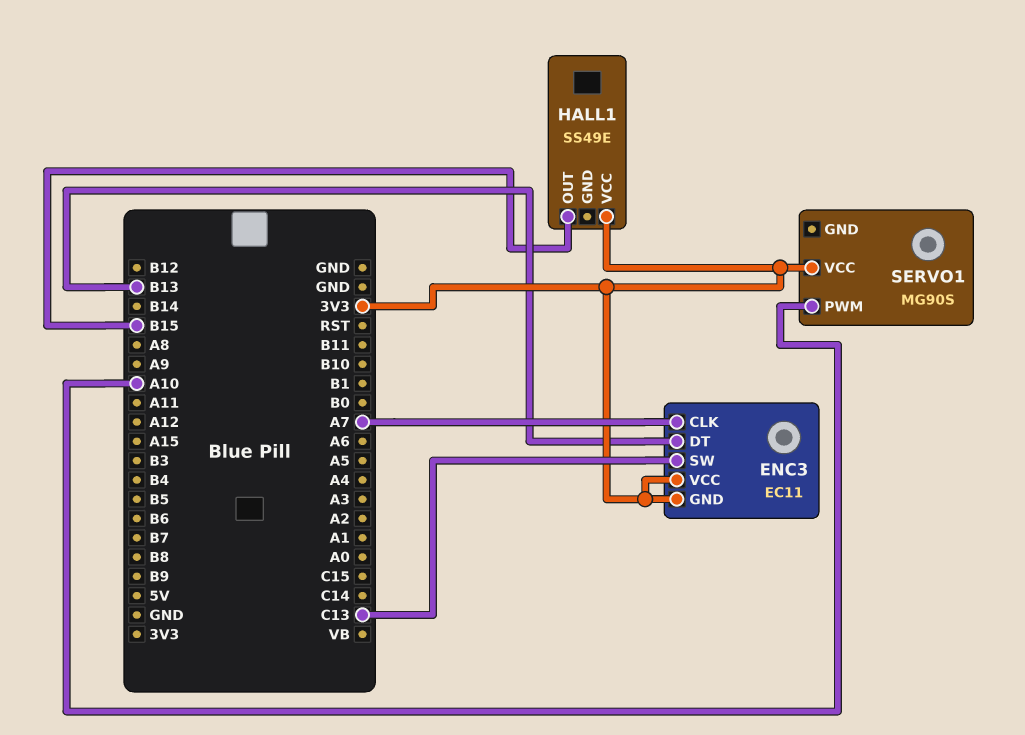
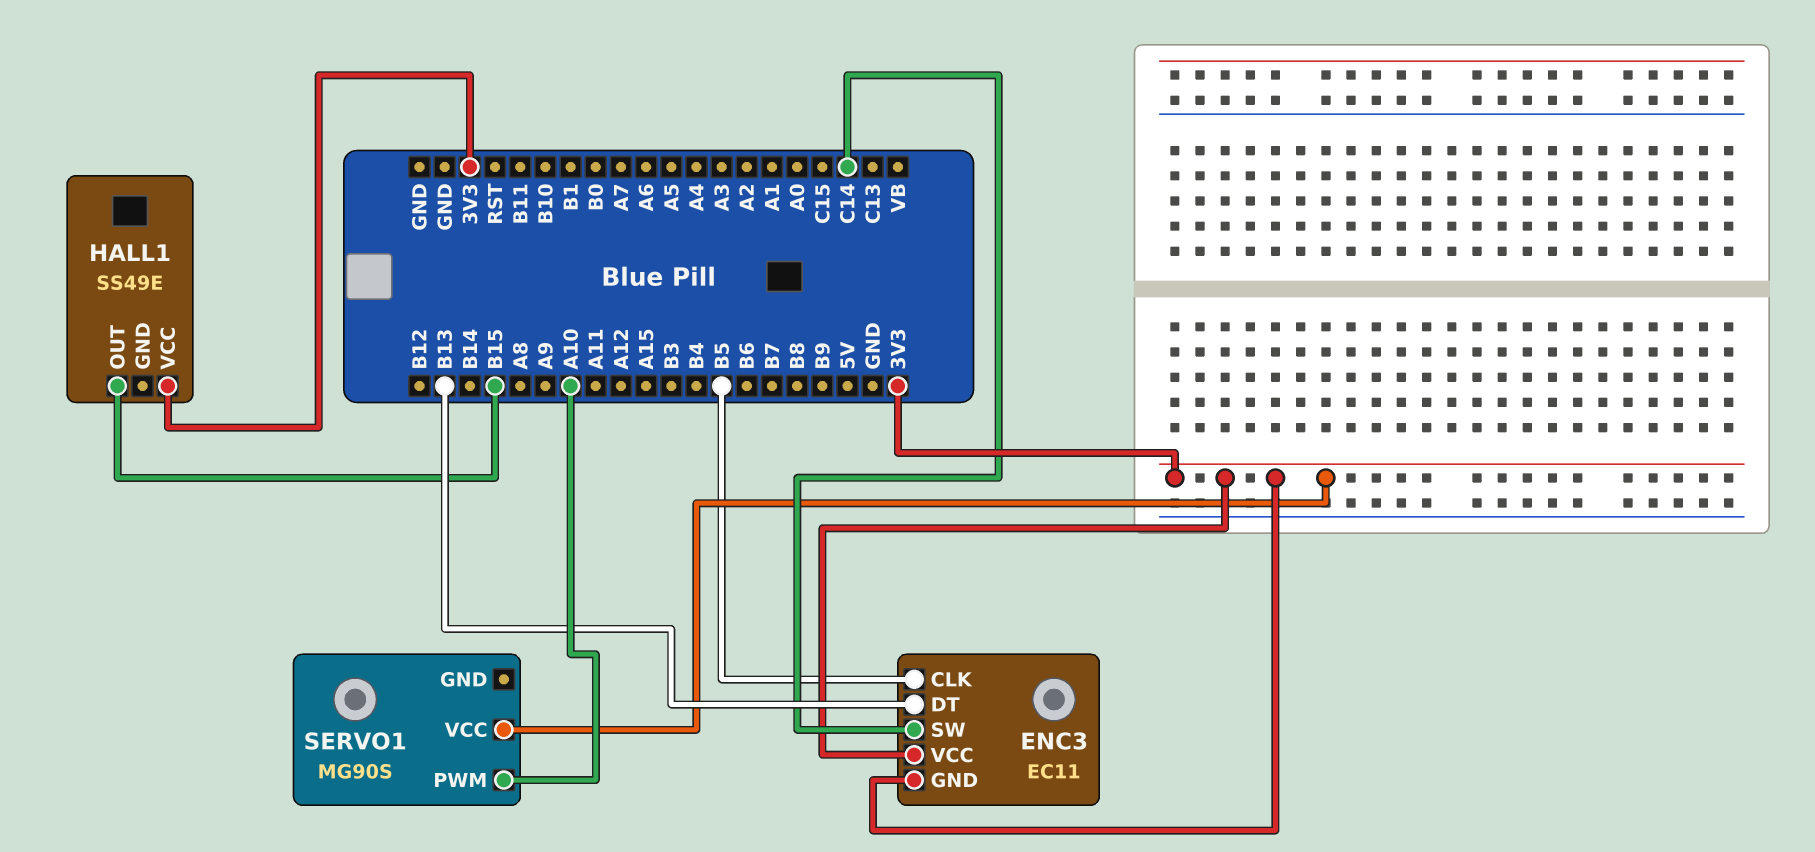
ENC3 pin CLK: A7 -> B5
ENC3 pin SW: C13 -> C14

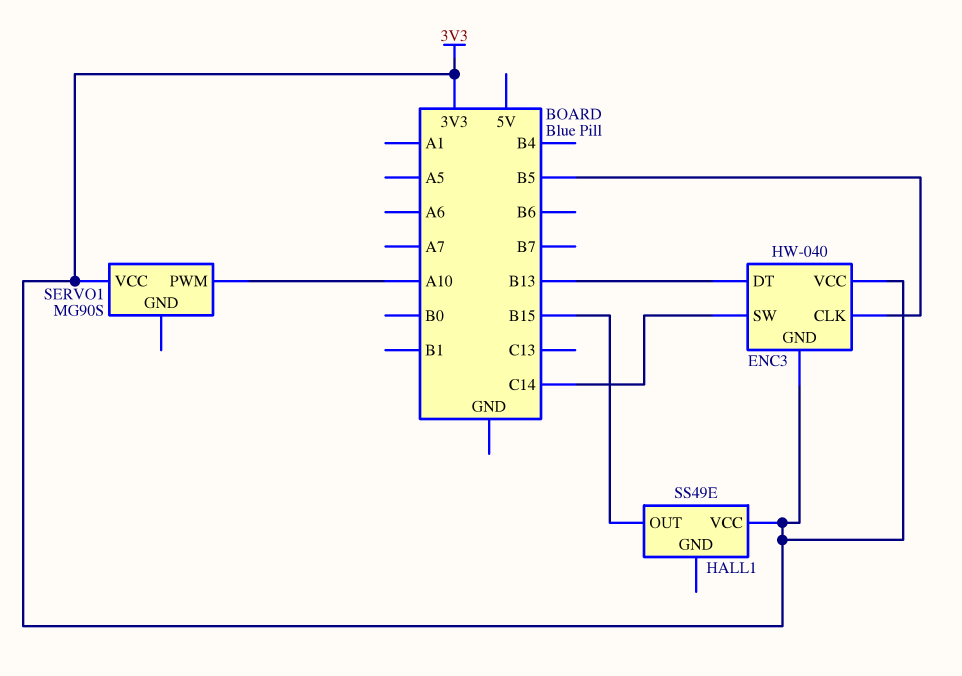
ENC3: EC11 -> HW-040

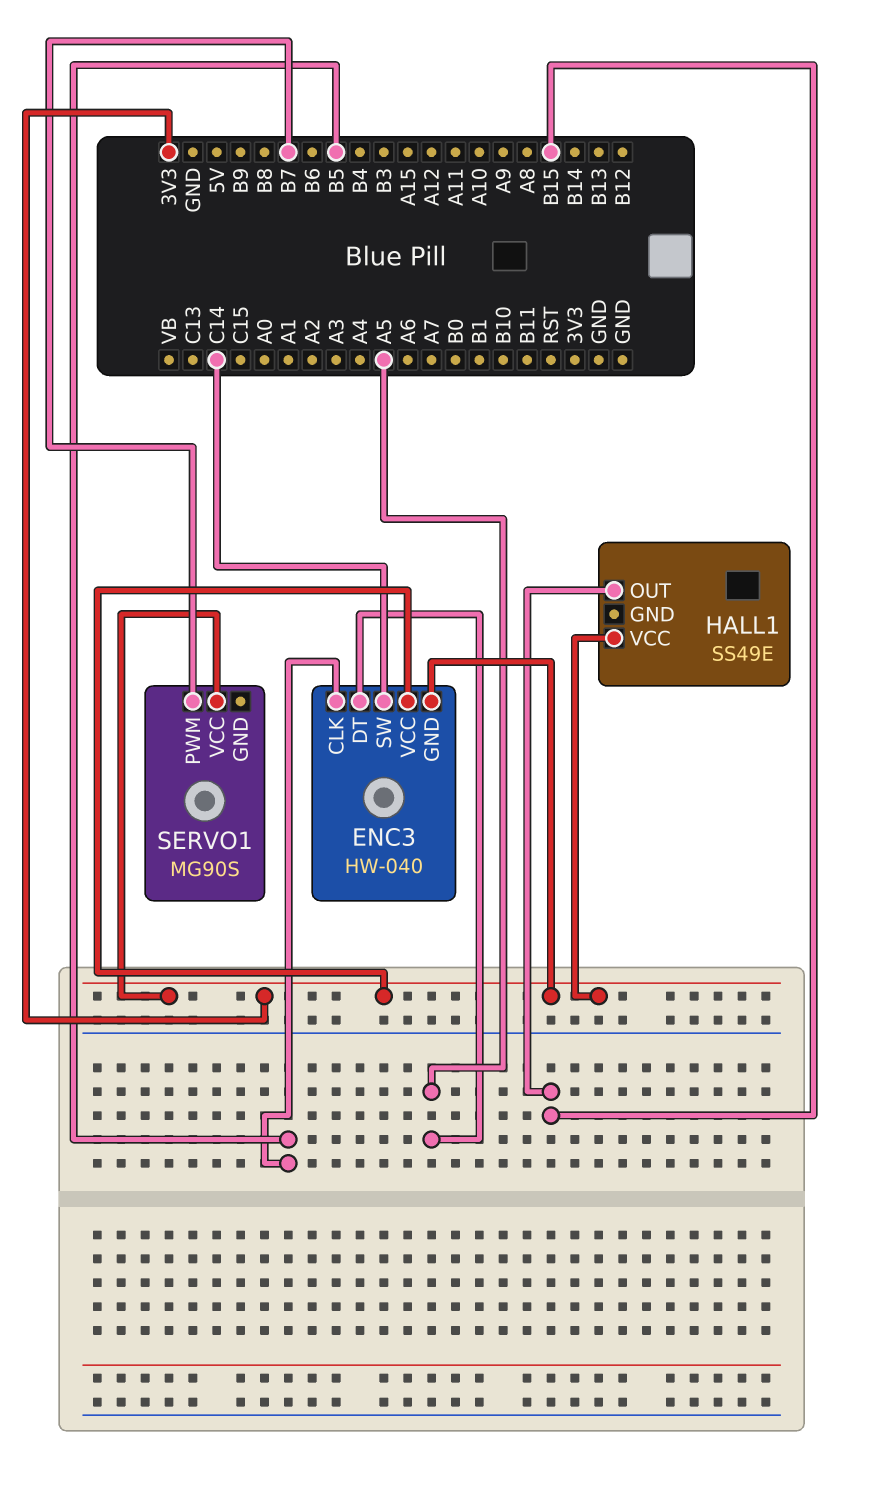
ENC3 pin DT: B13 -> A5
SERVO1 pin PWM: A10 -> B7

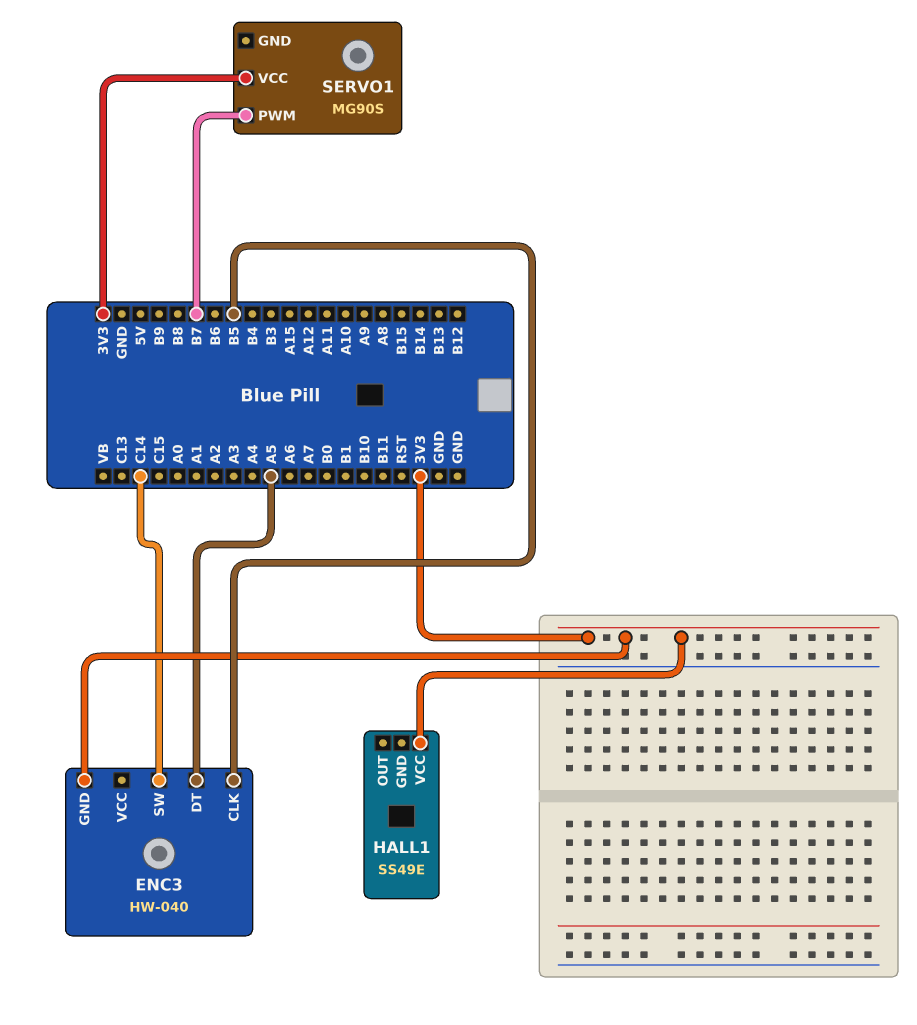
ENC3 pin VCC: 3V3 -> none
HALL1 pin OUT: B15 -> none

